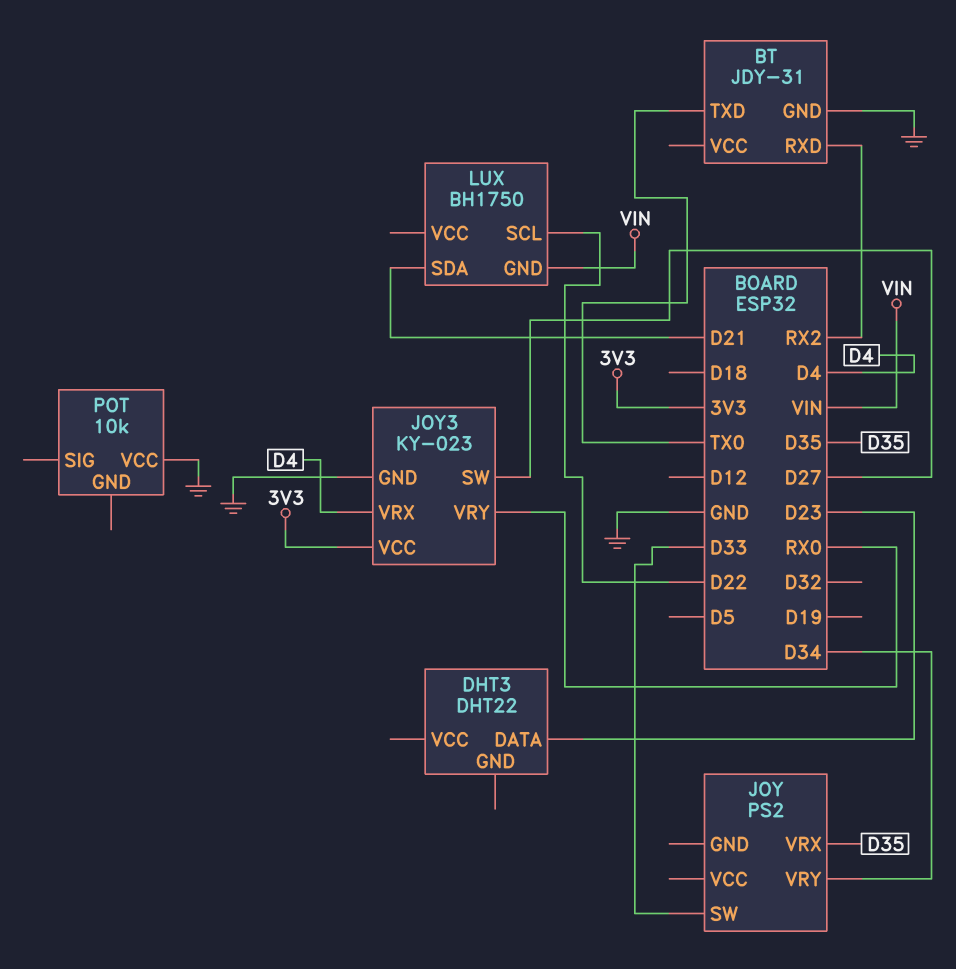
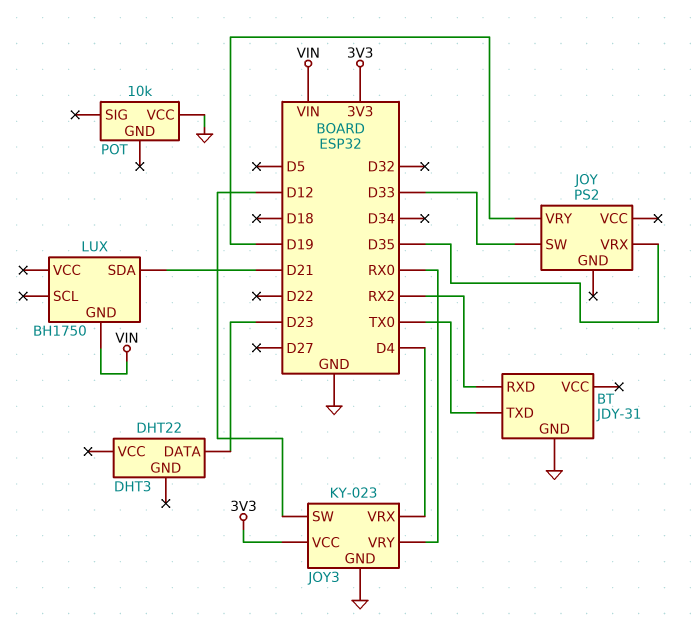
JOY pin VRY: D34 -> D19
JOY3 pin SW: D27 -> D12
LUX pin SCL: D22 -> none

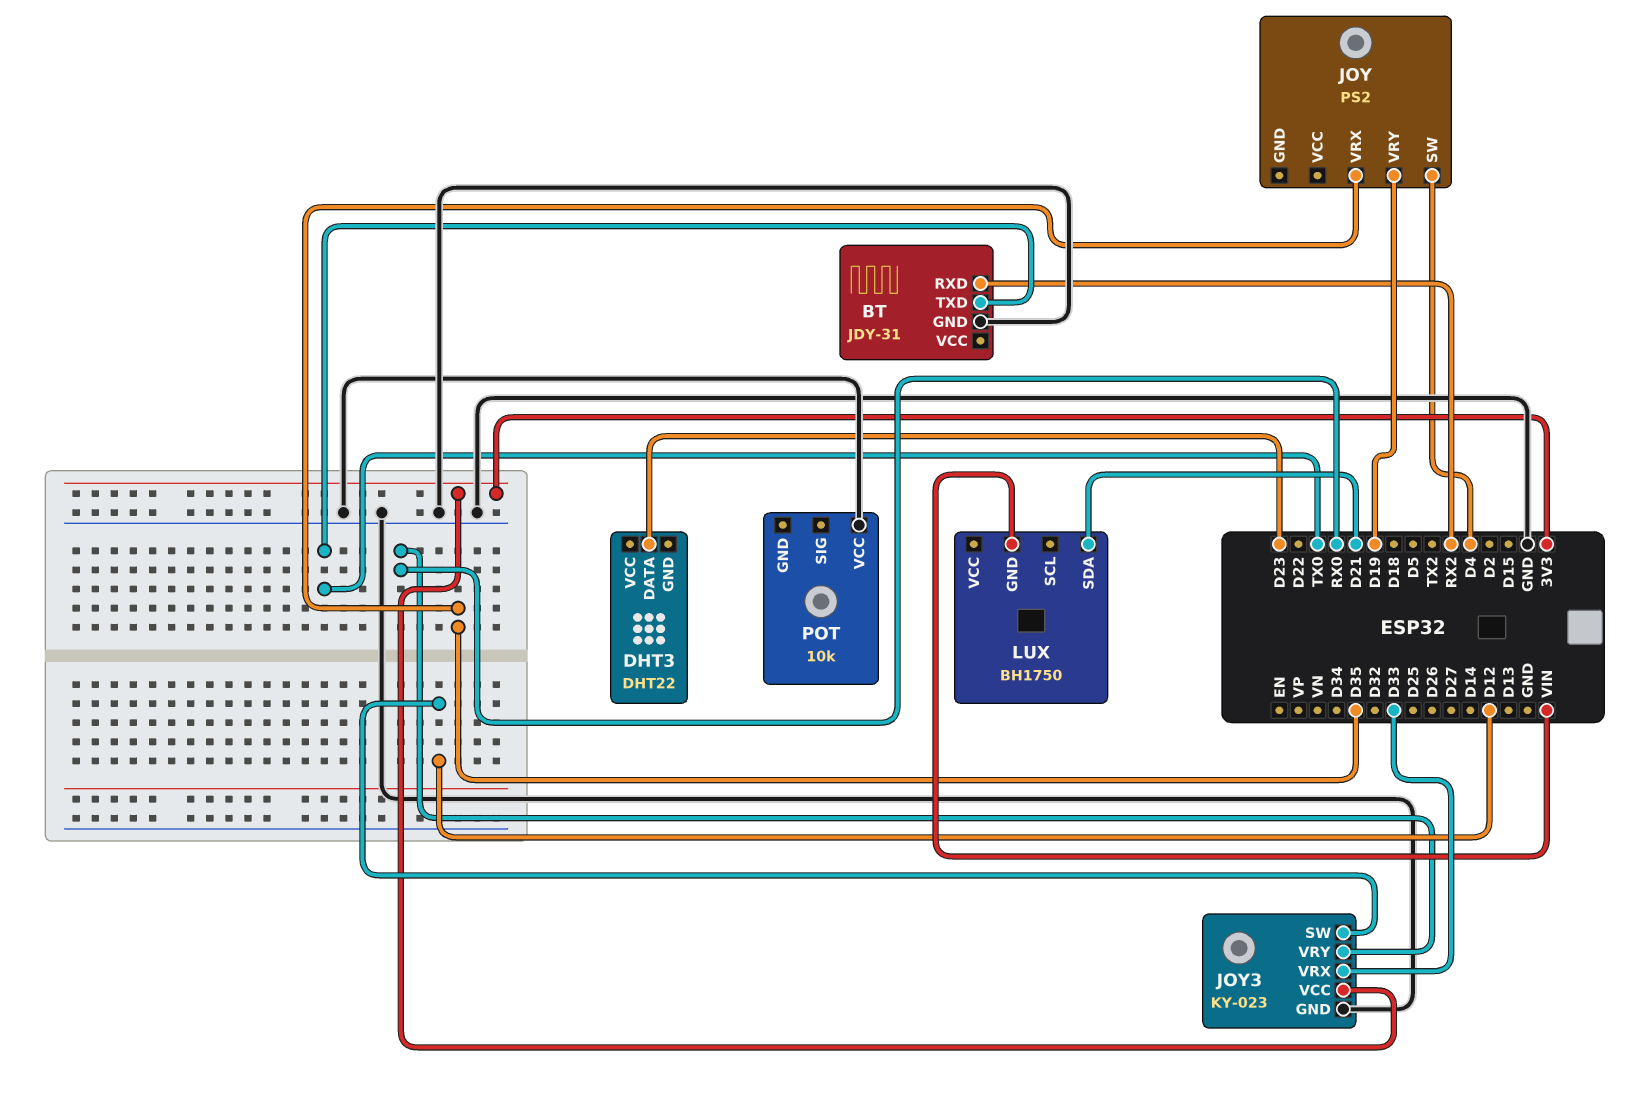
JOY pin SW: D33 -> D4
JOY3 pin VRX: D4 -> D33

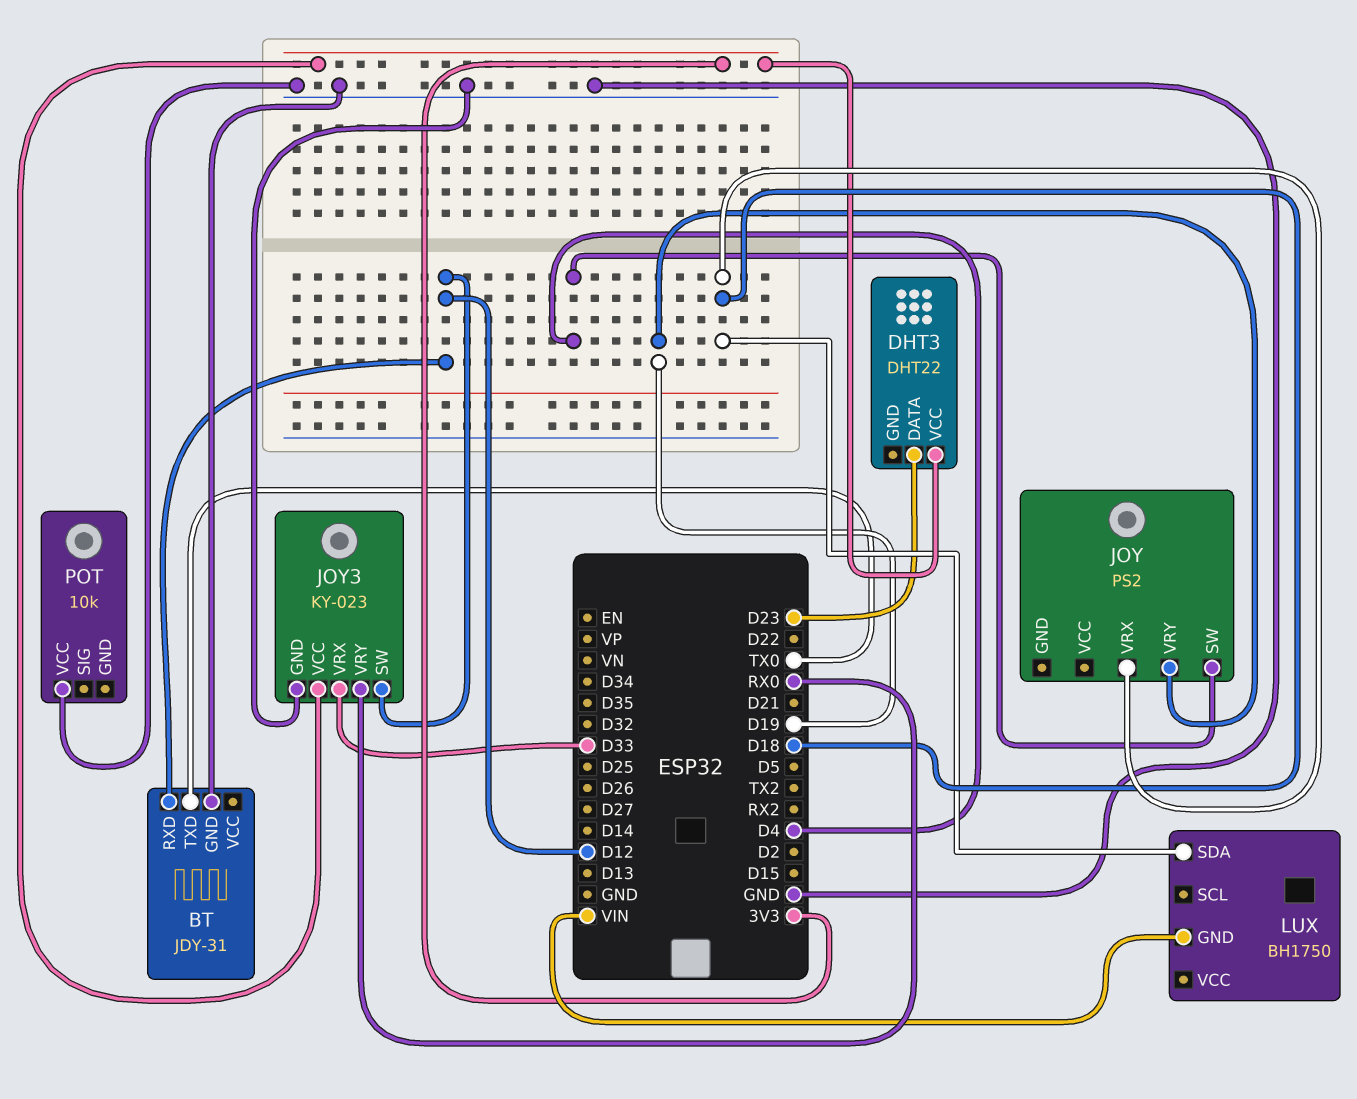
BT pin RXD: RX2 -> D12
DHT3 pin VCC: none -> 3V3
JOY pin VRX: D35 -> D18
LUX pin SDA: D21 -> D18

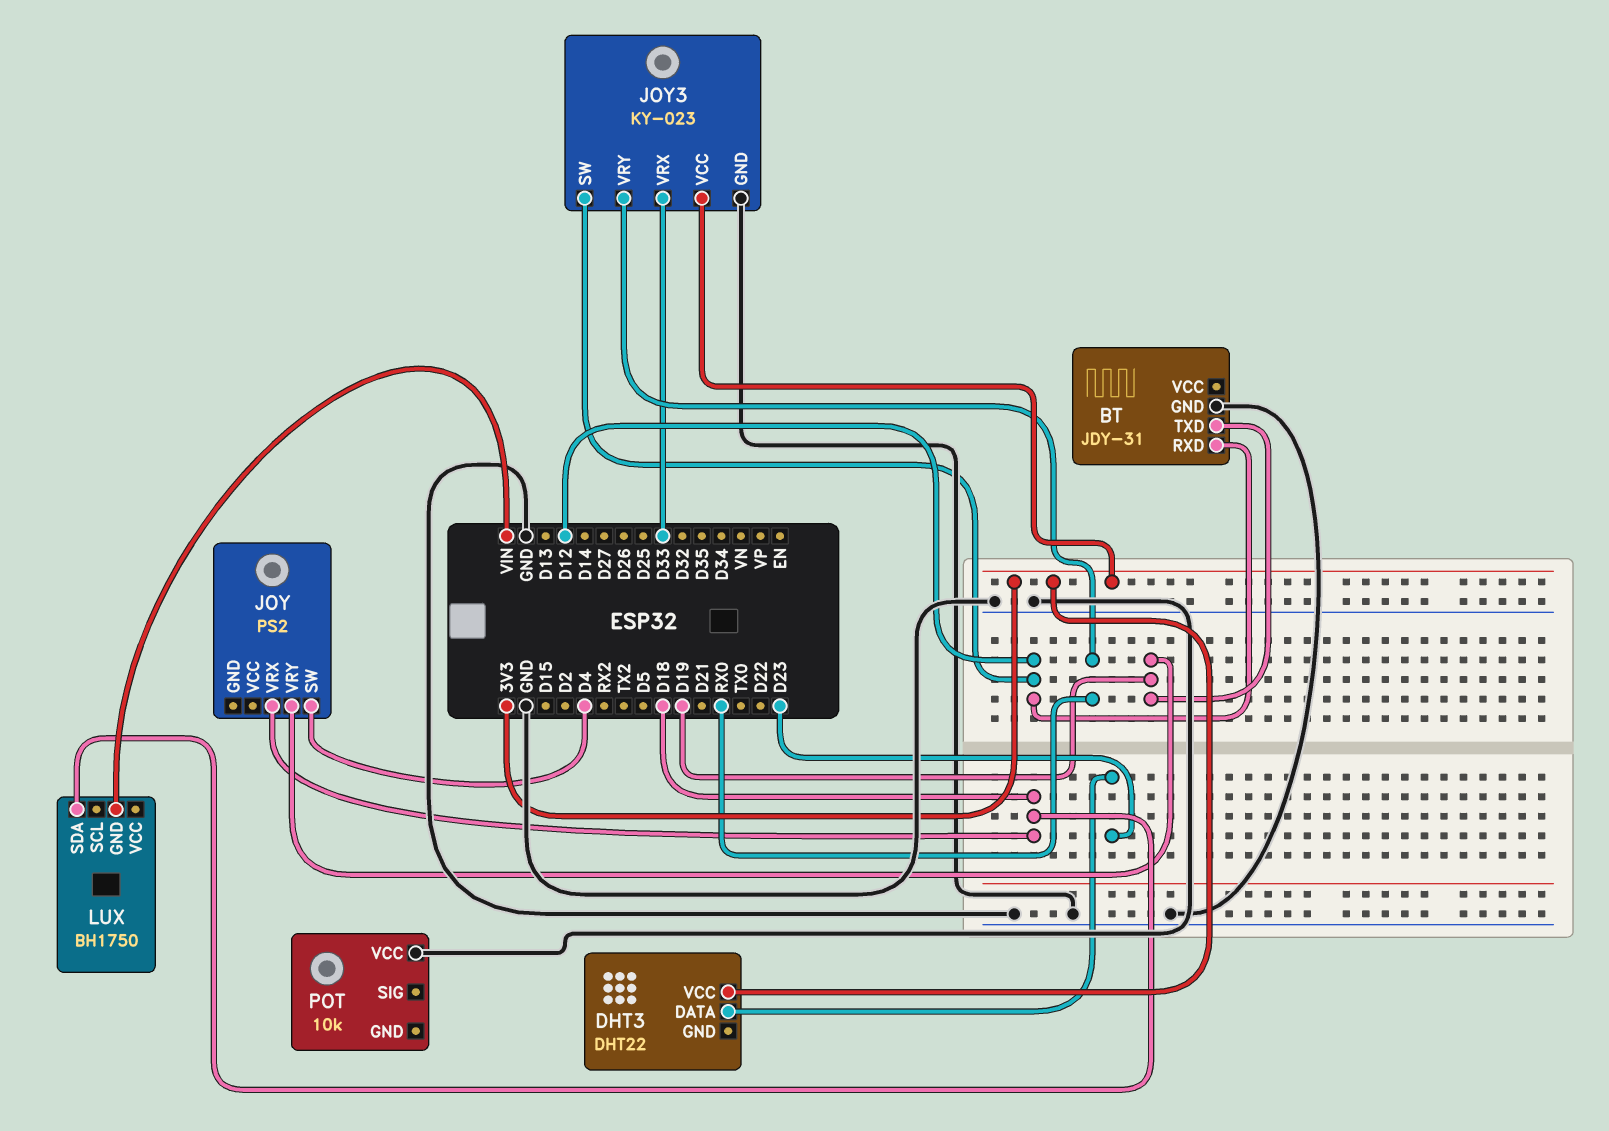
BT pin TXD: TX0 -> D19

